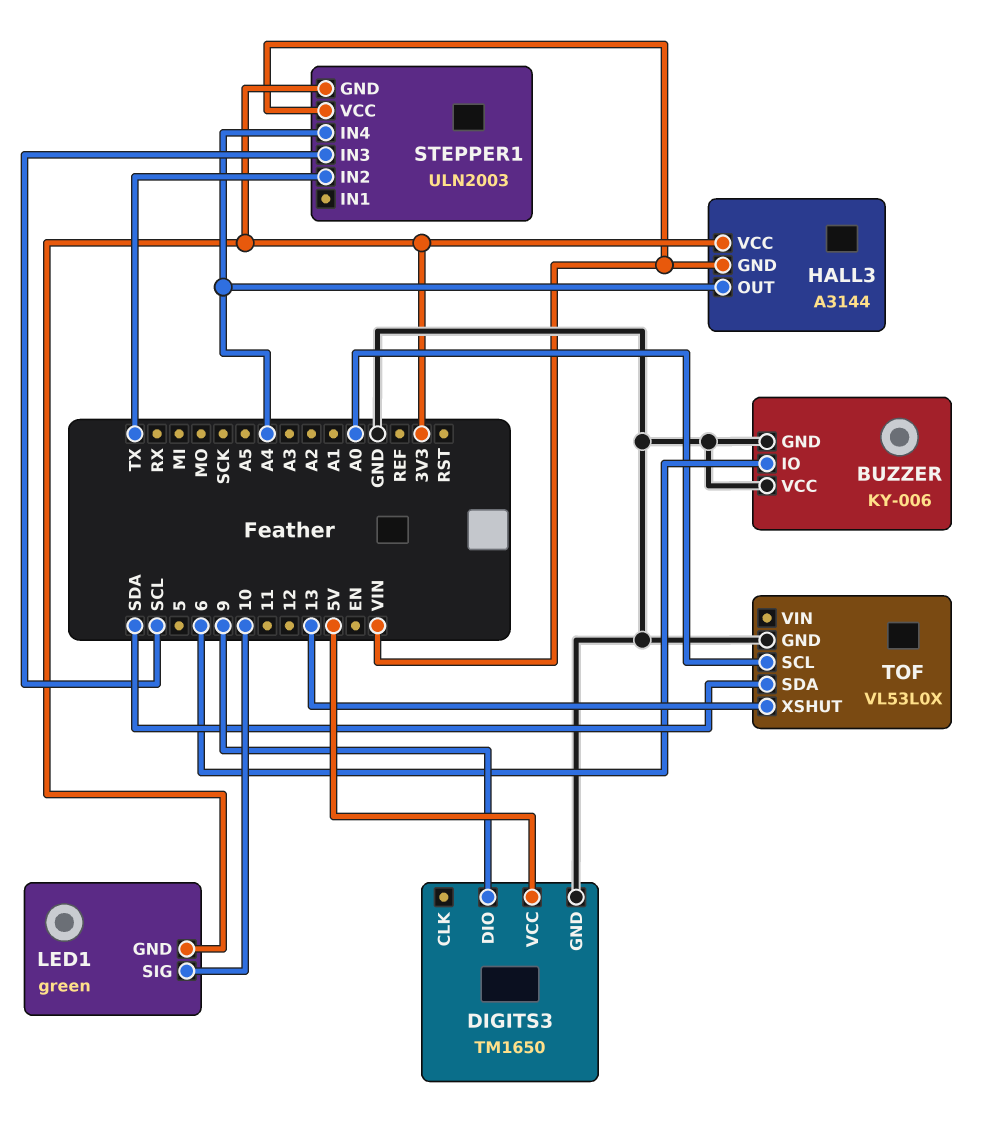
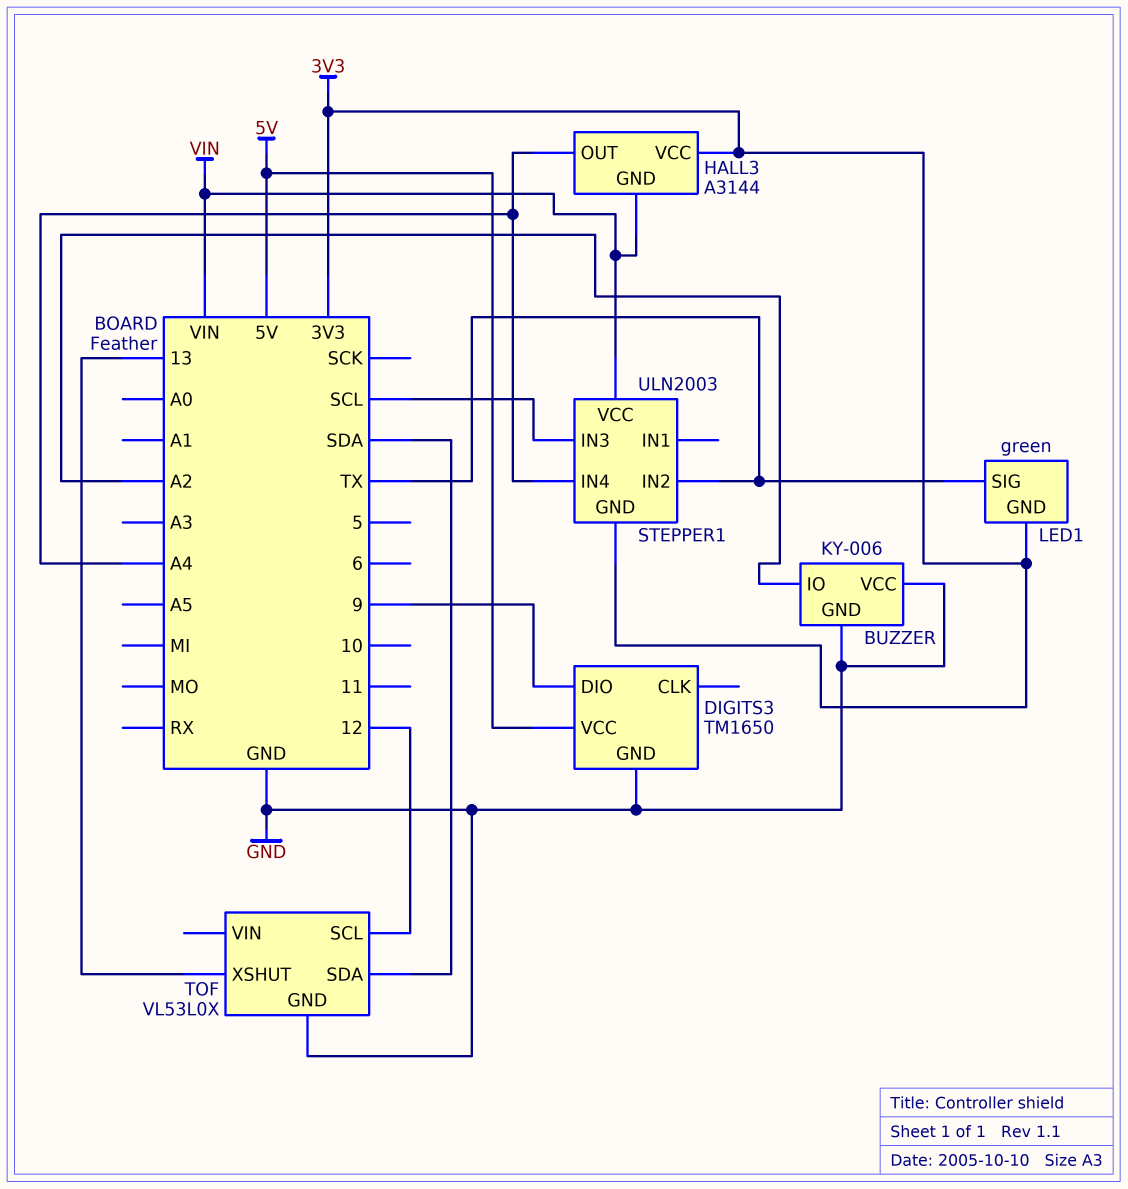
BUZZER pin IO: 6 -> A2
LED1 pin SIG: 10 -> TX
TOF pin SCL: A0 -> 12

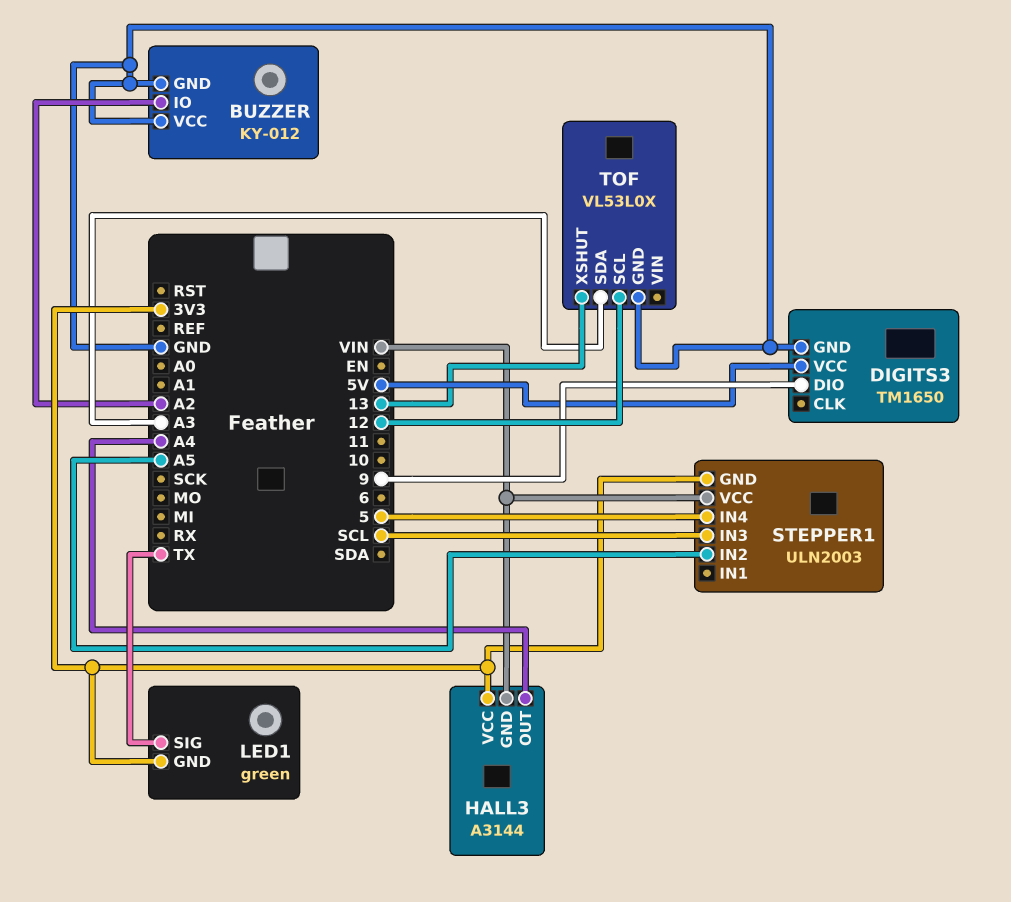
BUZZER: KY-006 -> KY-012
STEPPER1 pin IN2: TX -> A5
STEPPER1 pin IN4: A4 -> 5
TOF pin SDA: SDA -> A3

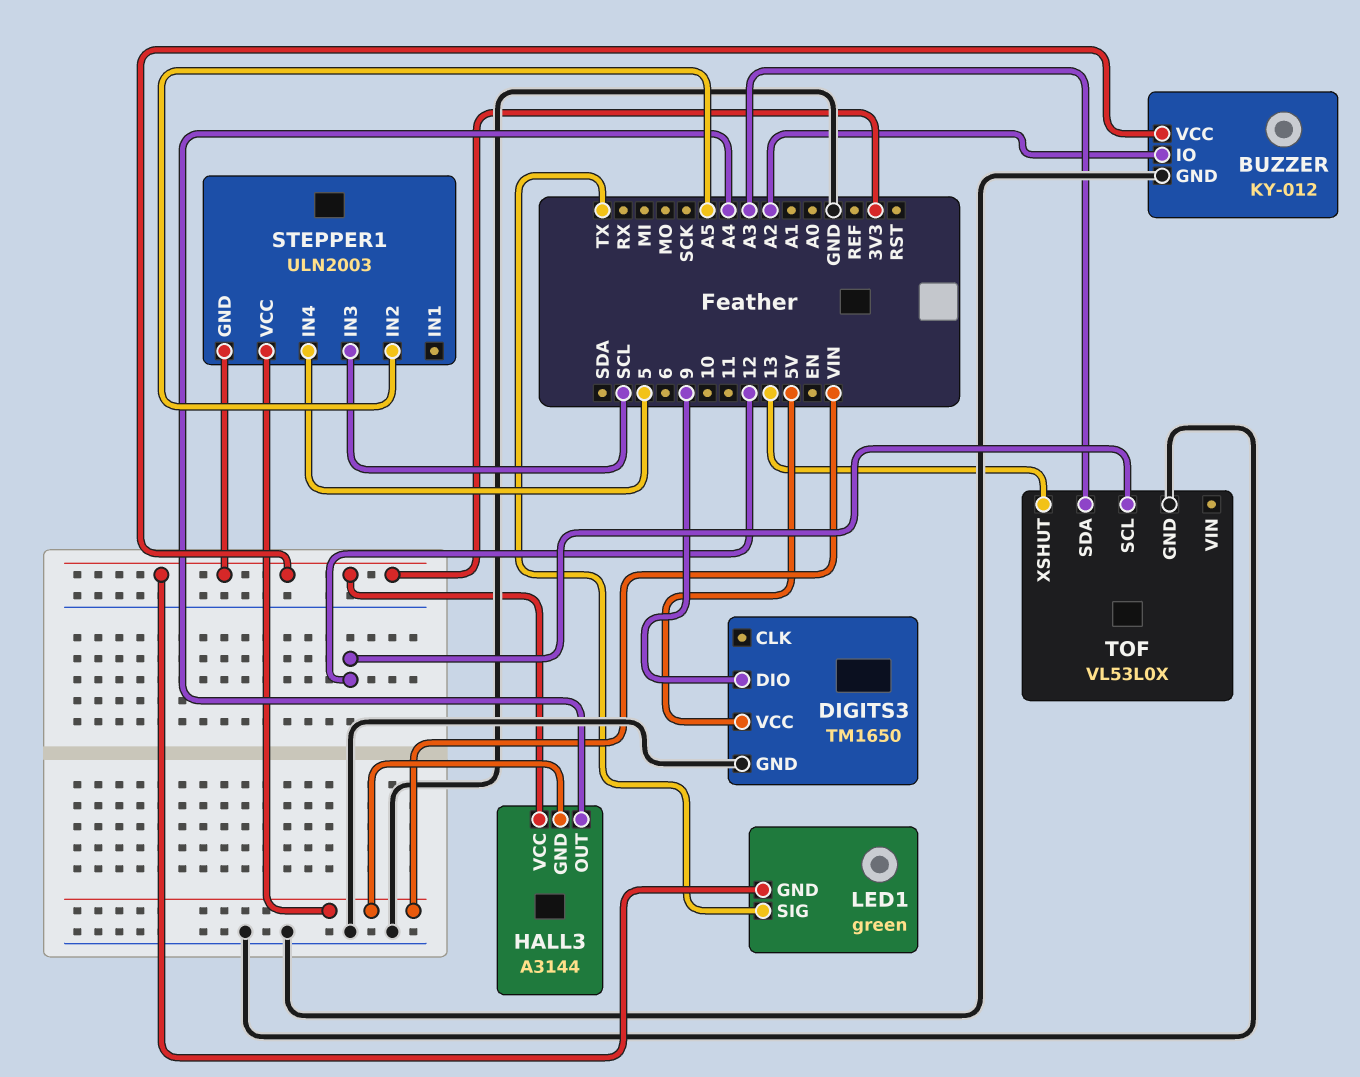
BUZZER pin VCC: GND -> 3V3

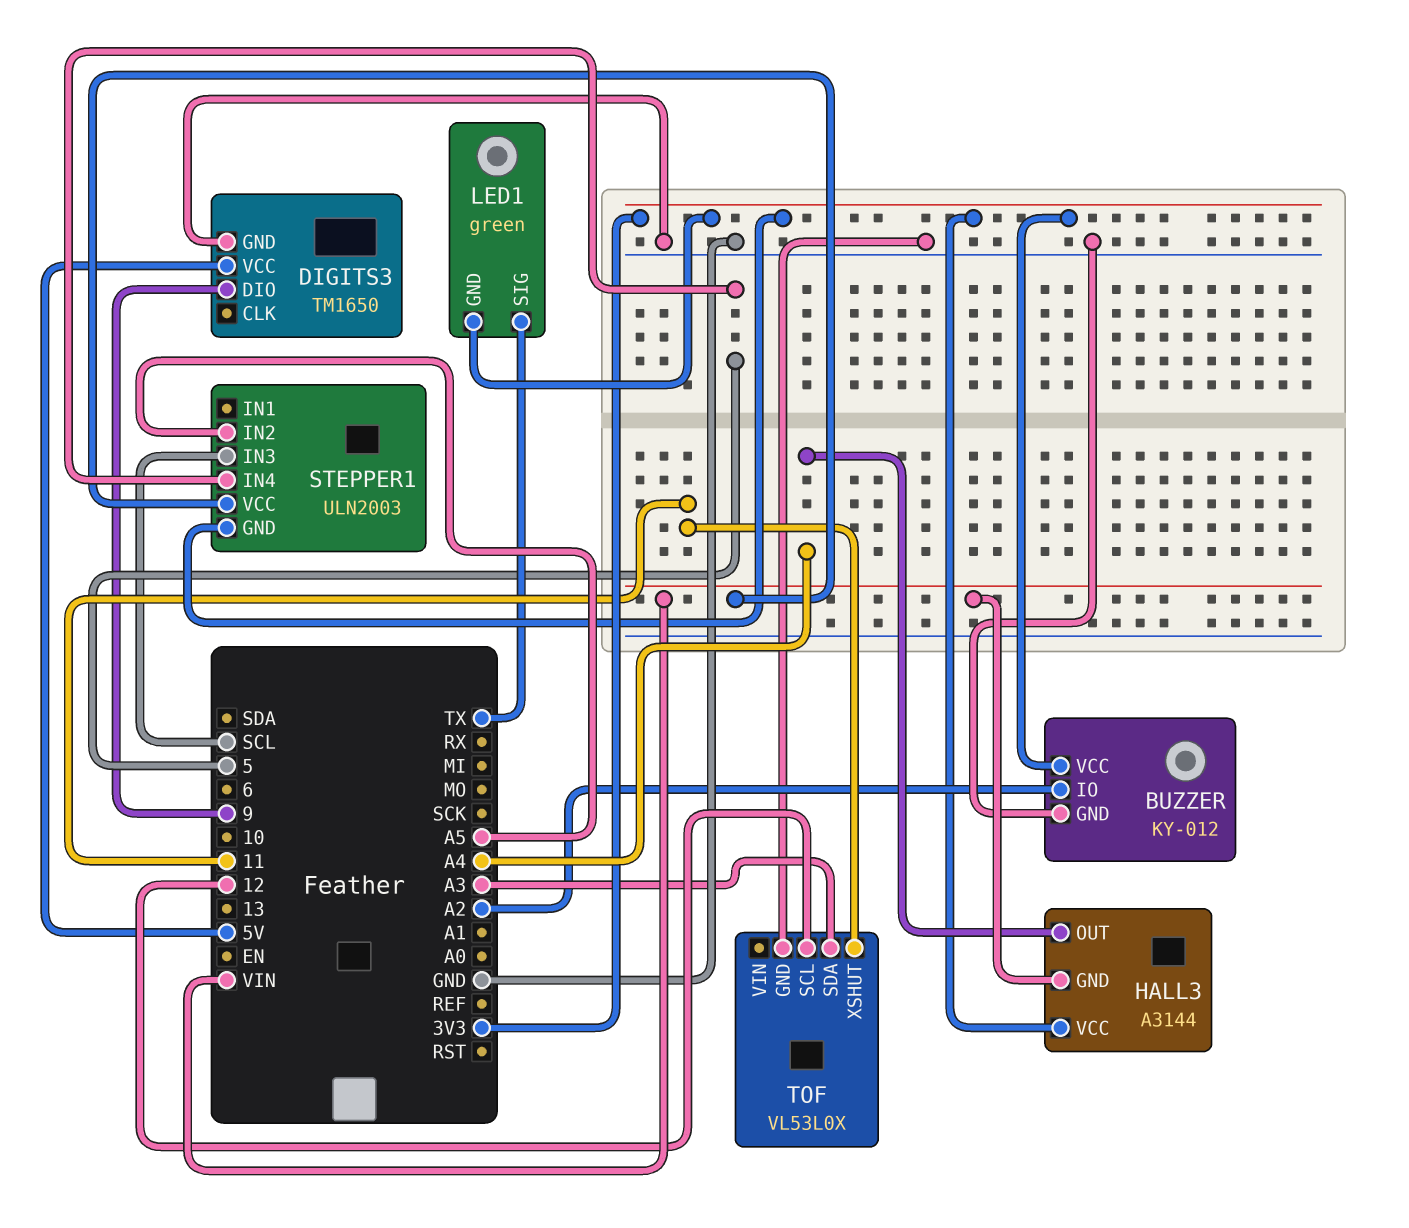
TOF pin XSHUT: 13 -> 11

